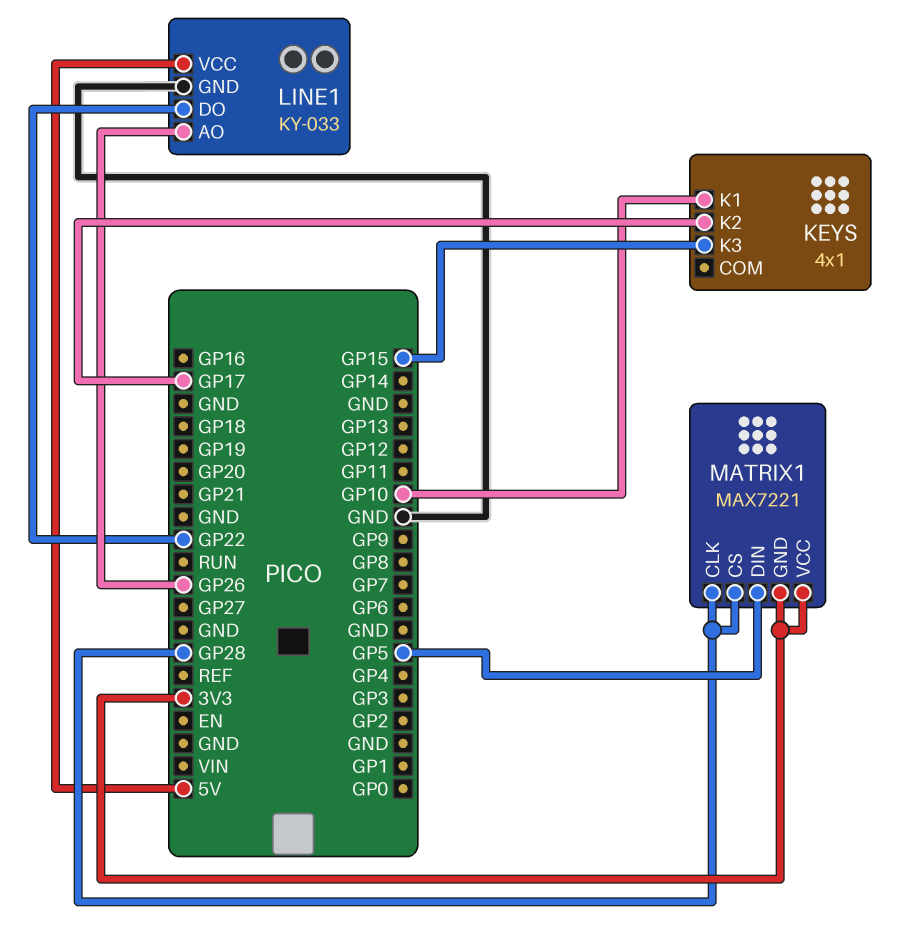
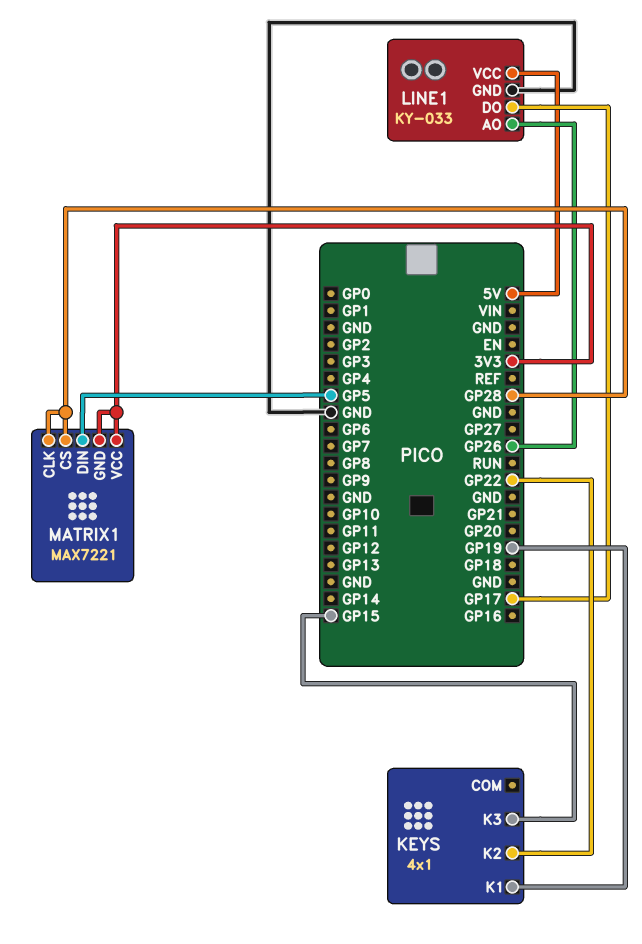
KEYS pin K1: GP10 -> GP19
KEYS pin K2: GP17 -> GP22
LINE1 pin DO: GP22 -> GP17

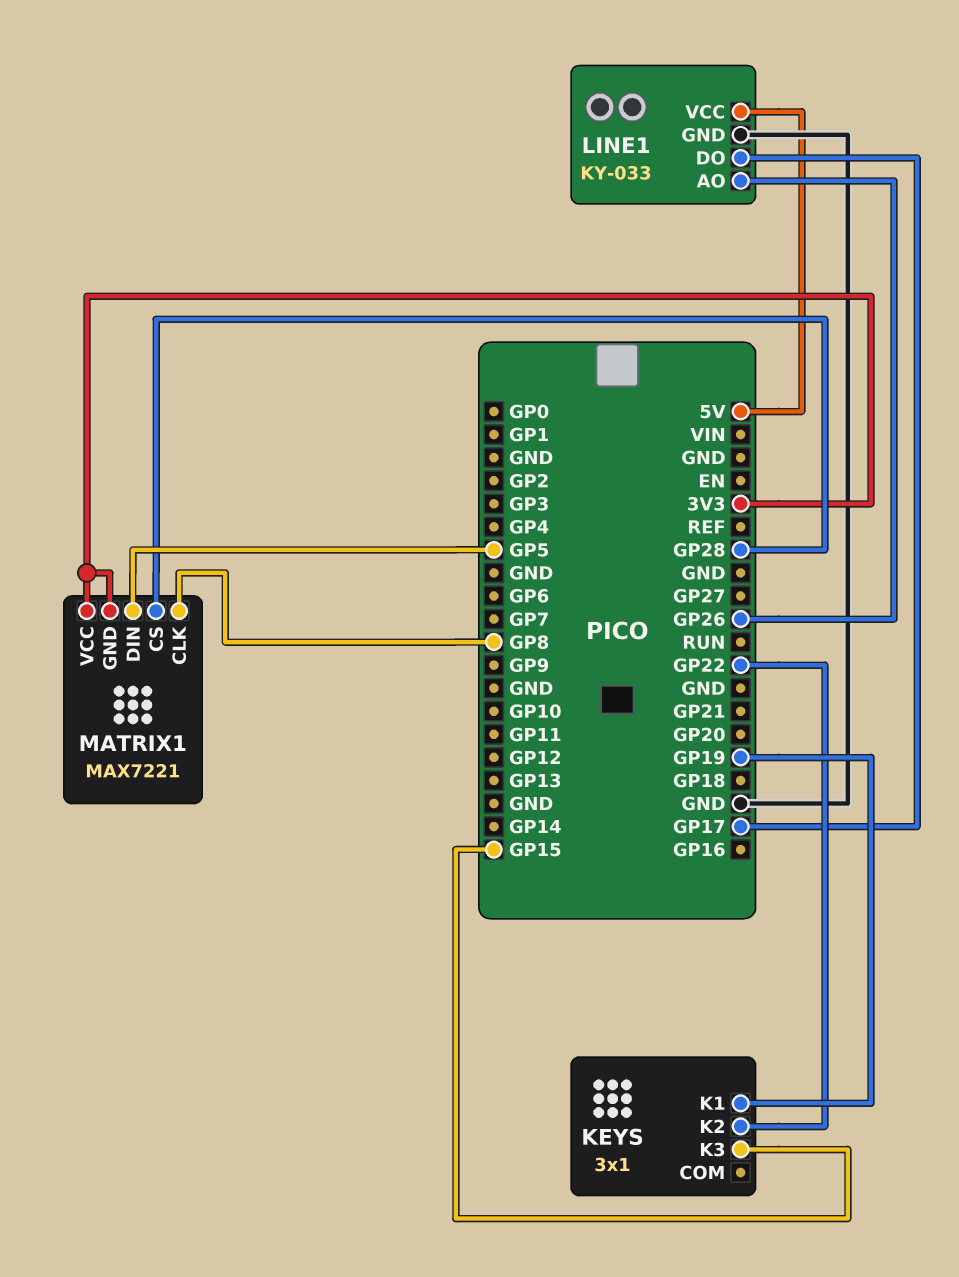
KEYS: 4x1 -> 3x1
MATRIX1 pin CLK: GP28 -> GP8

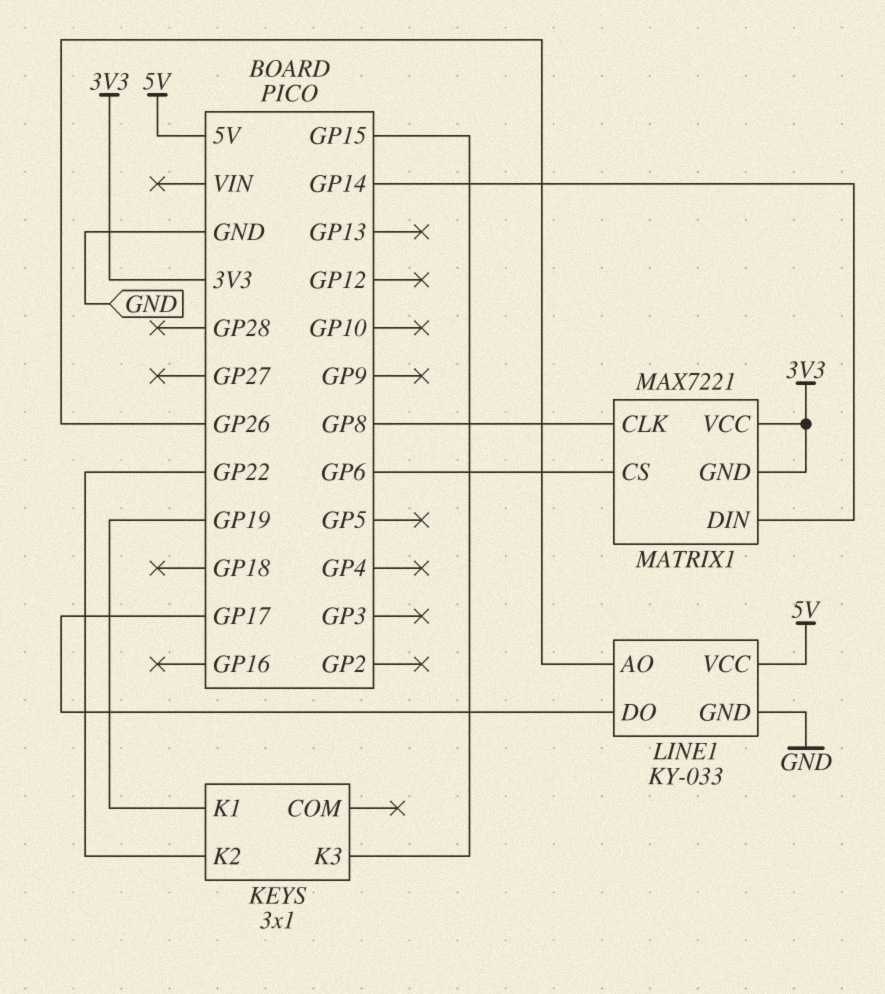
MATRIX1 pin CS: GP28 -> GP6
MATRIX1 pin DIN: GP5 -> GP14

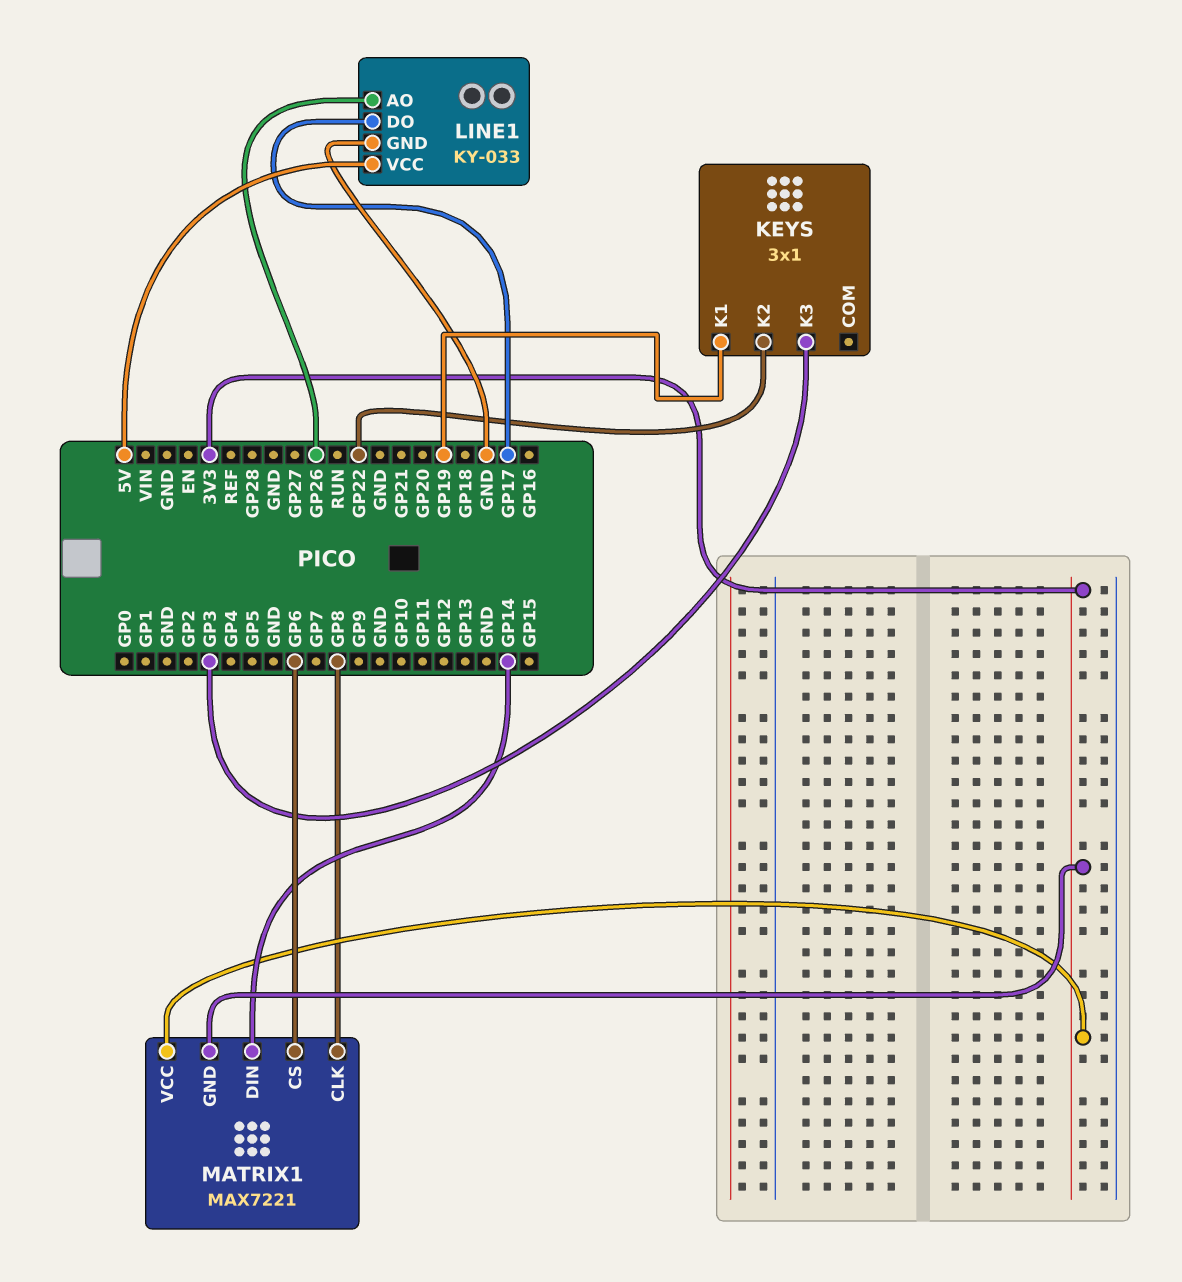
KEYS pin K3: GP15 -> GP3

